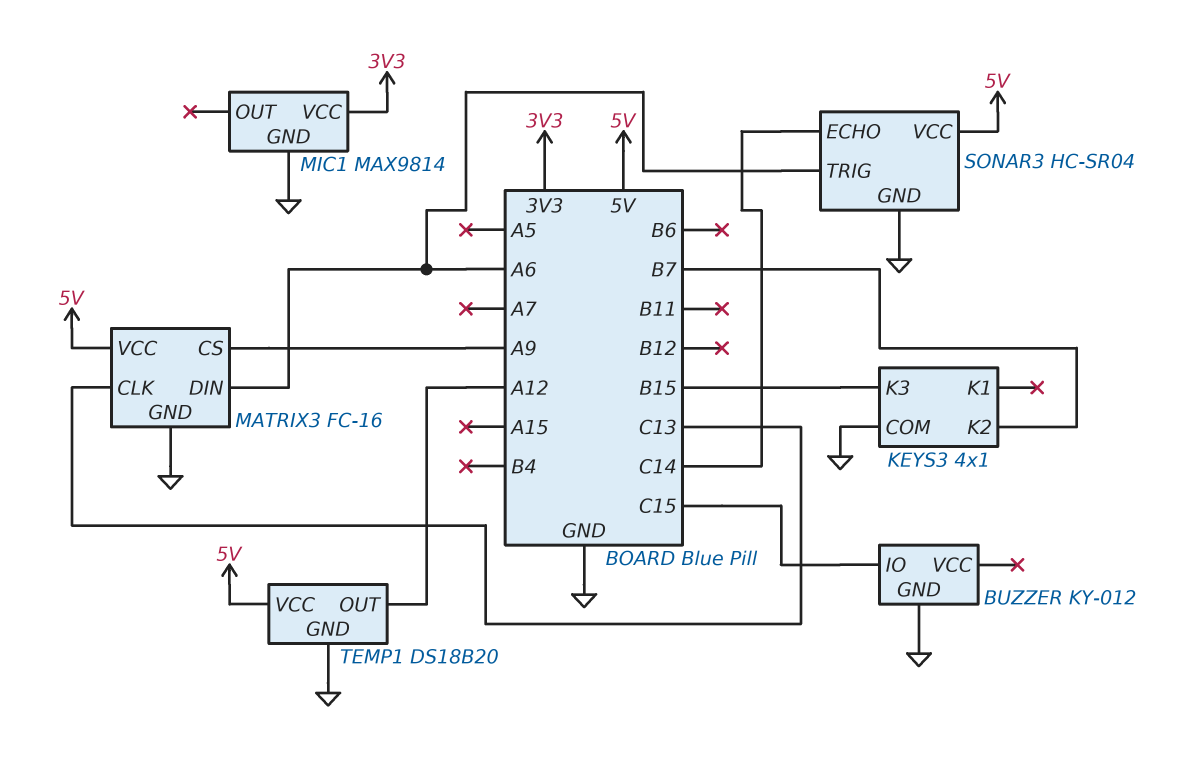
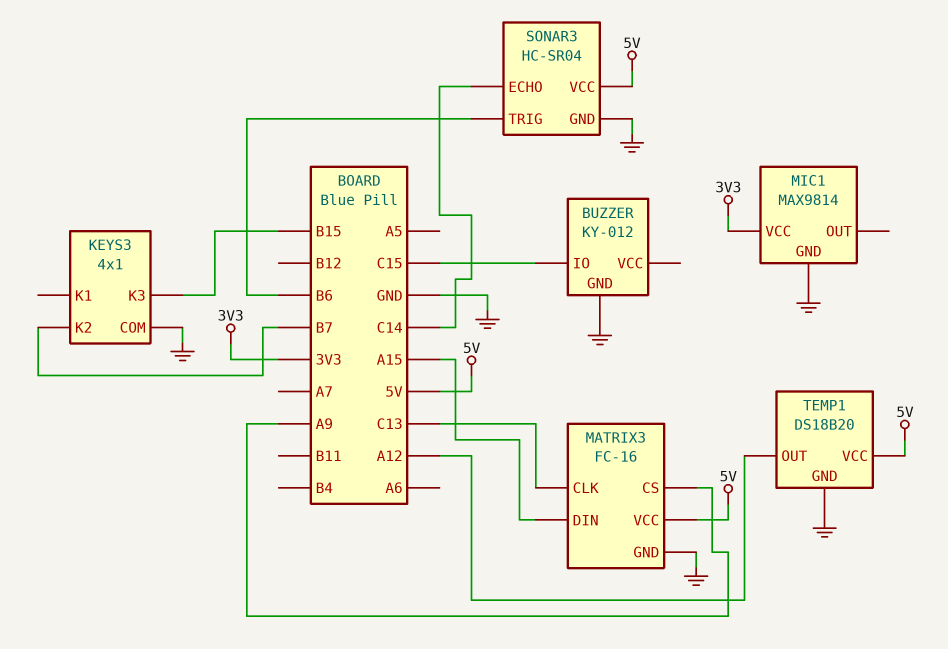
MATRIX3 pin DIN: A6 -> A15
SONAR3 pin TRIG: A6 -> B6

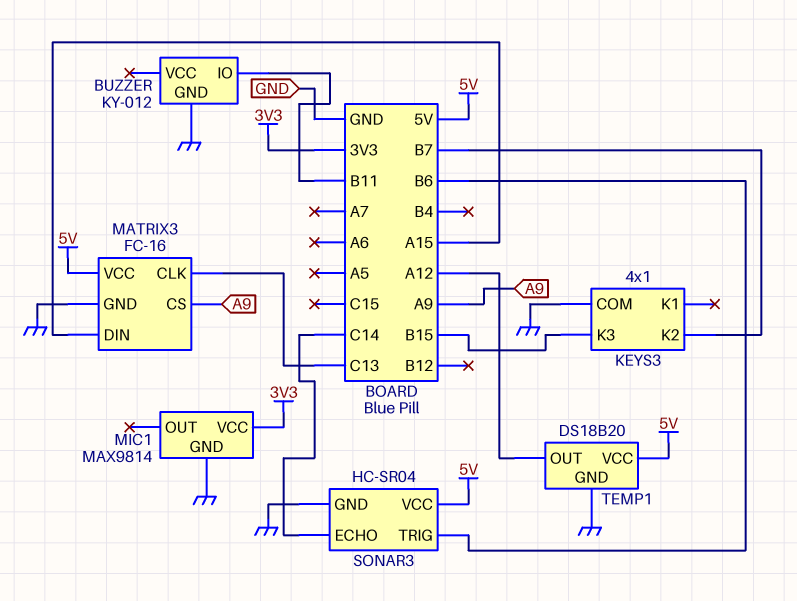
BUZZER pin IO: C15 -> B11

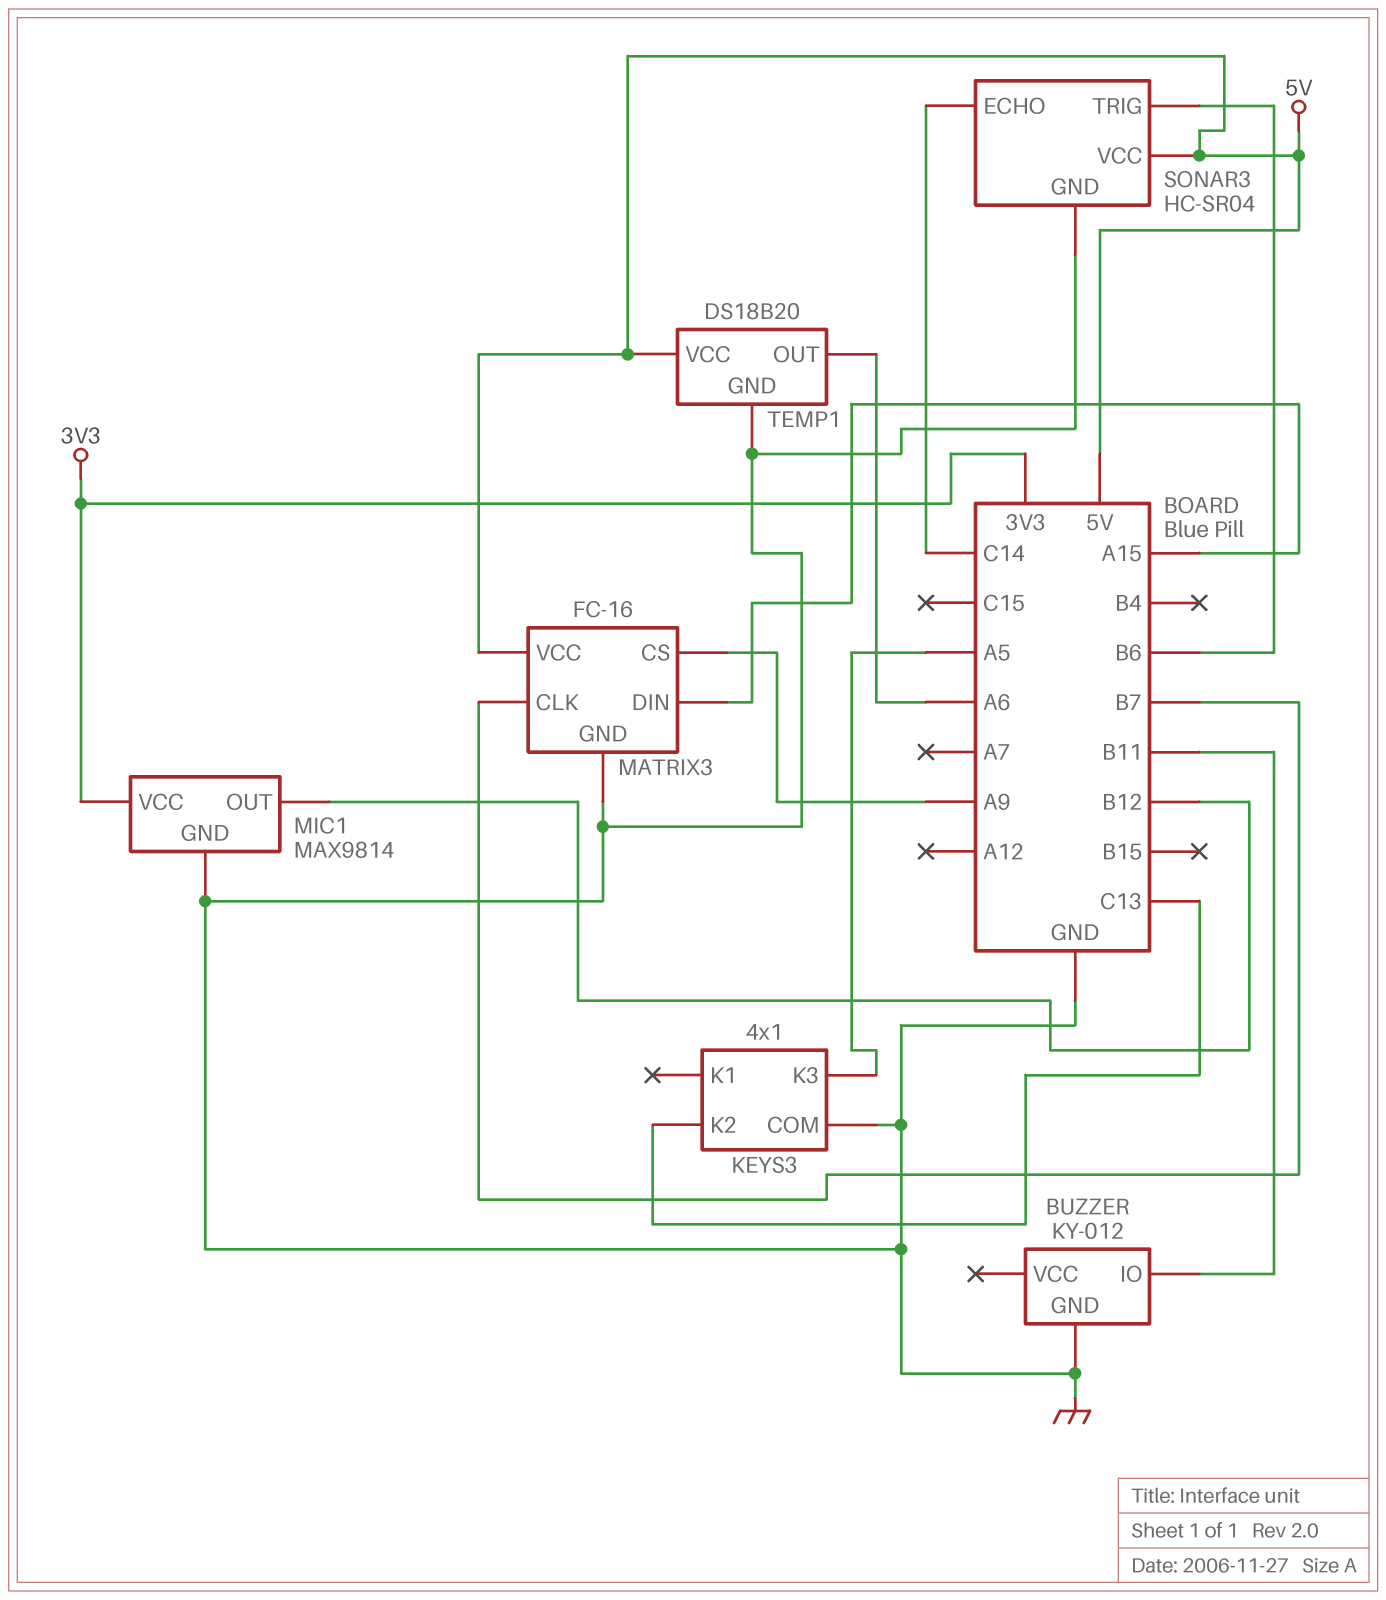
KEYS3 pin K2: B7 -> C13
KEYS3 pin K3: B15 -> A5
MATRIX3 pin CLK: C13 -> B7
MIC1 pin OUT: none -> B12
TEMP1 pin OUT: A12 -> A6

